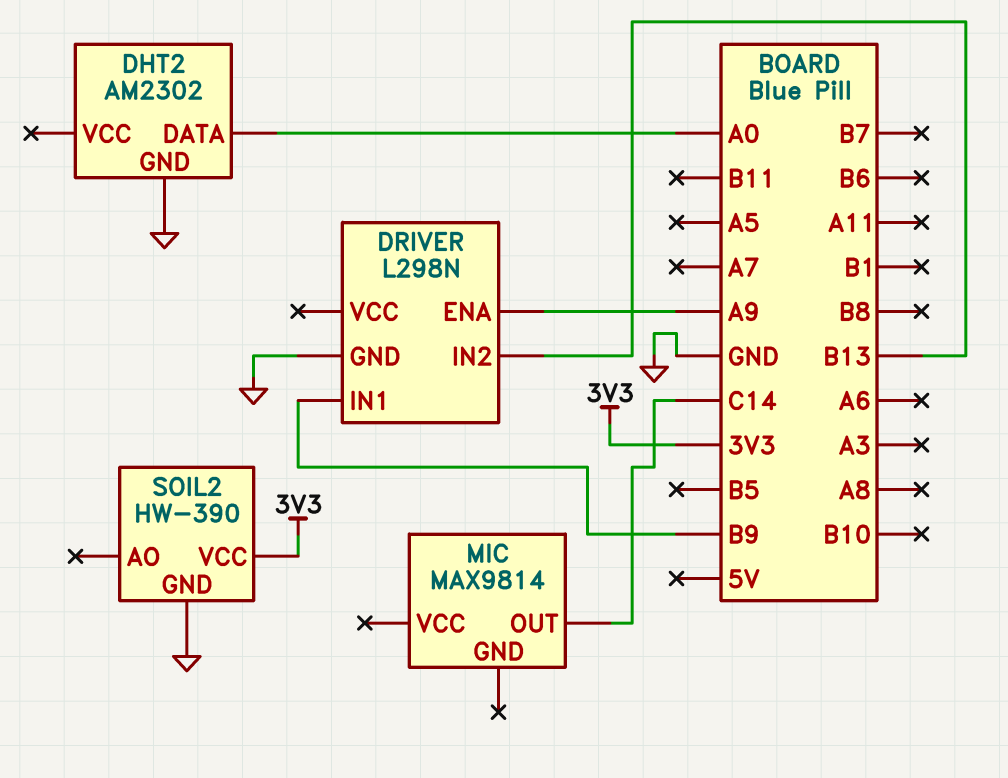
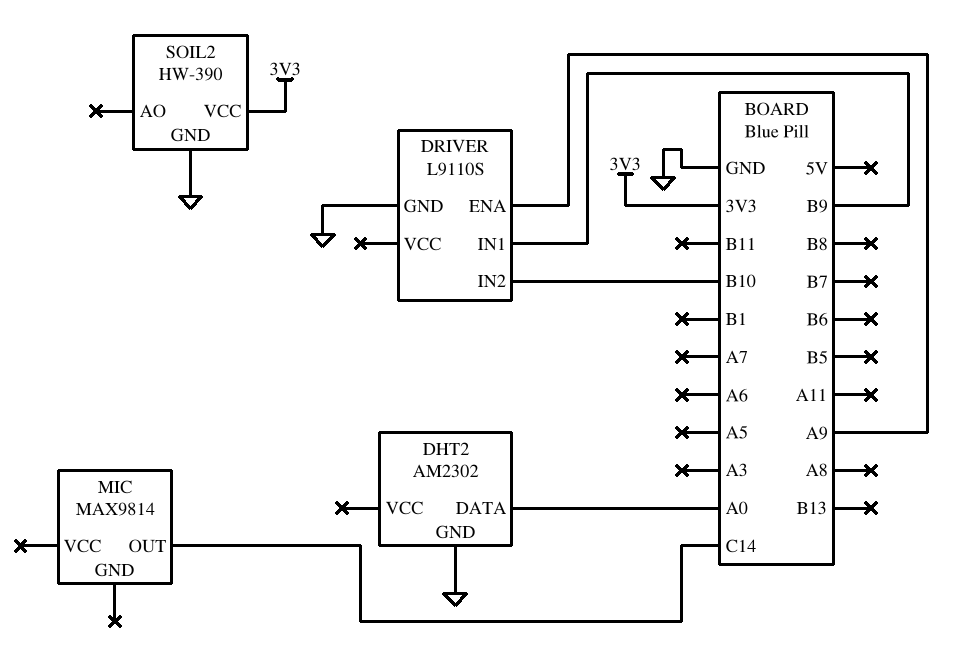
DRIVER: L298N -> L9110S
DRIVER pin IN2: B13 -> B10

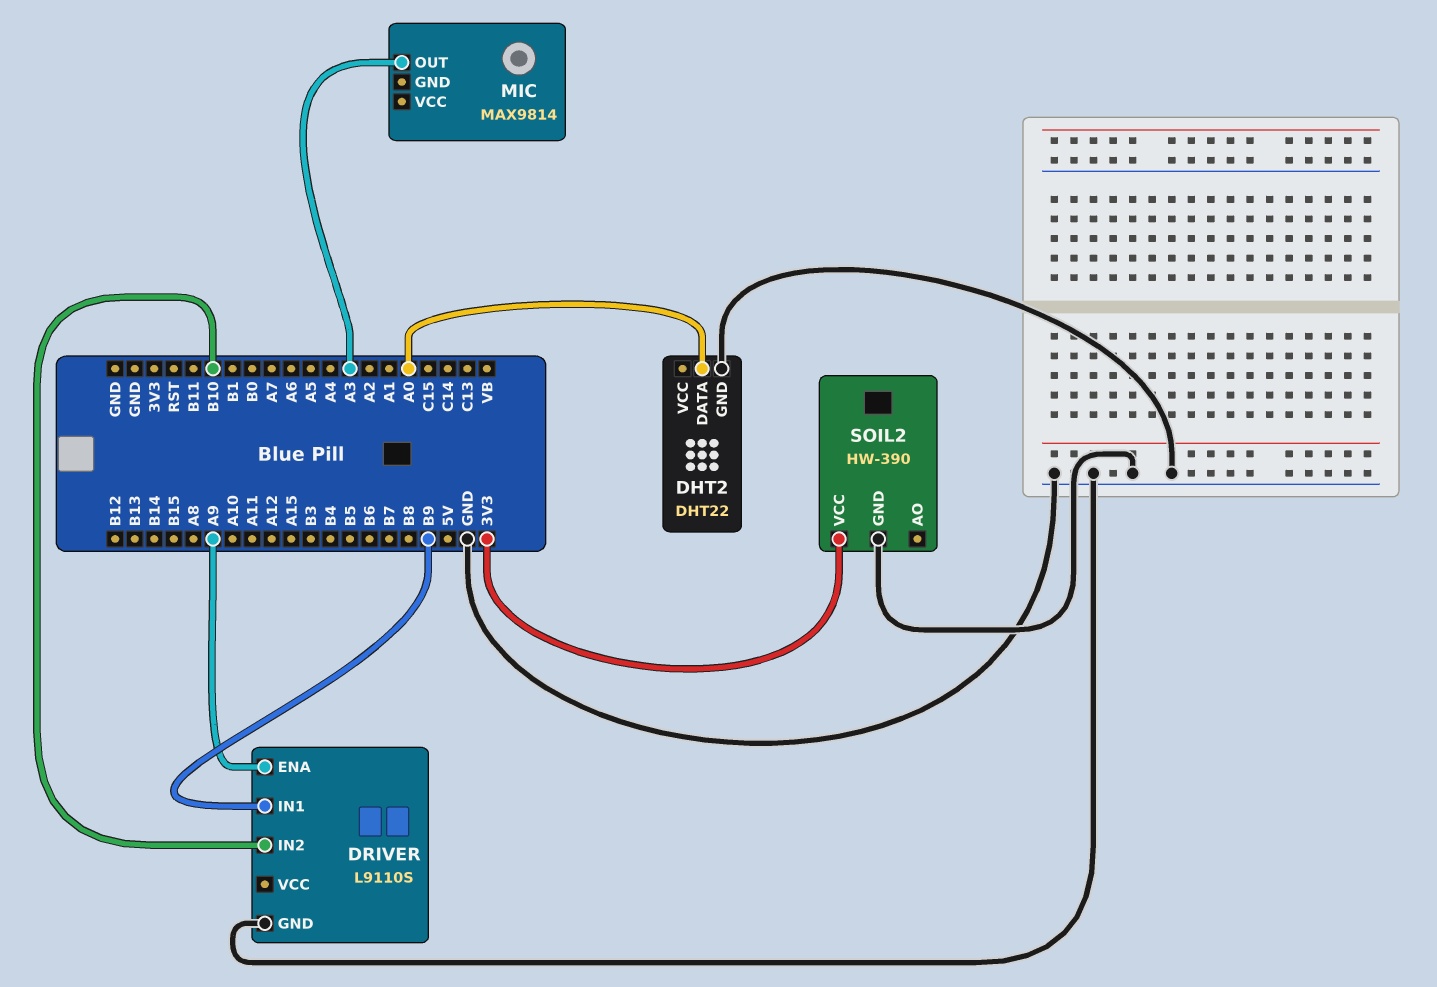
DHT2: AM2302 -> DHT22
MIC pin OUT: C14 -> A3

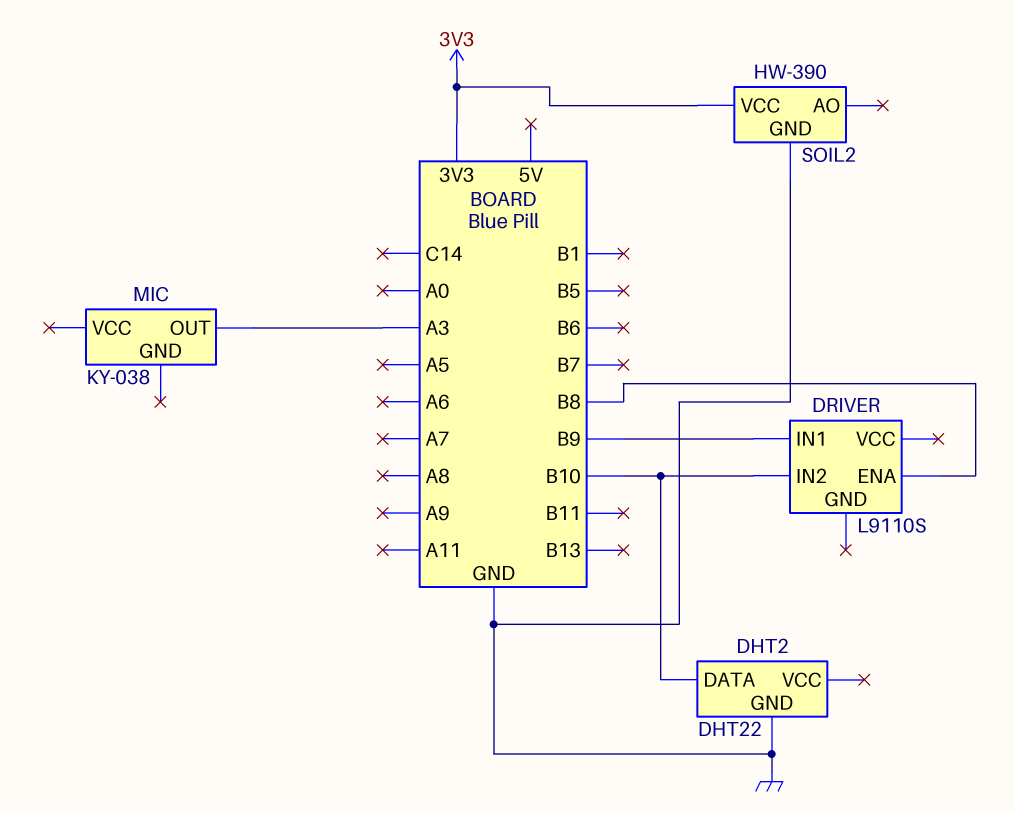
DHT2 pin DATA: A0 -> B10
DRIVER pin ENA: A9 -> B8
DRIVER pin GND: GND -> none
MIC: MAX9814 -> KY-038

